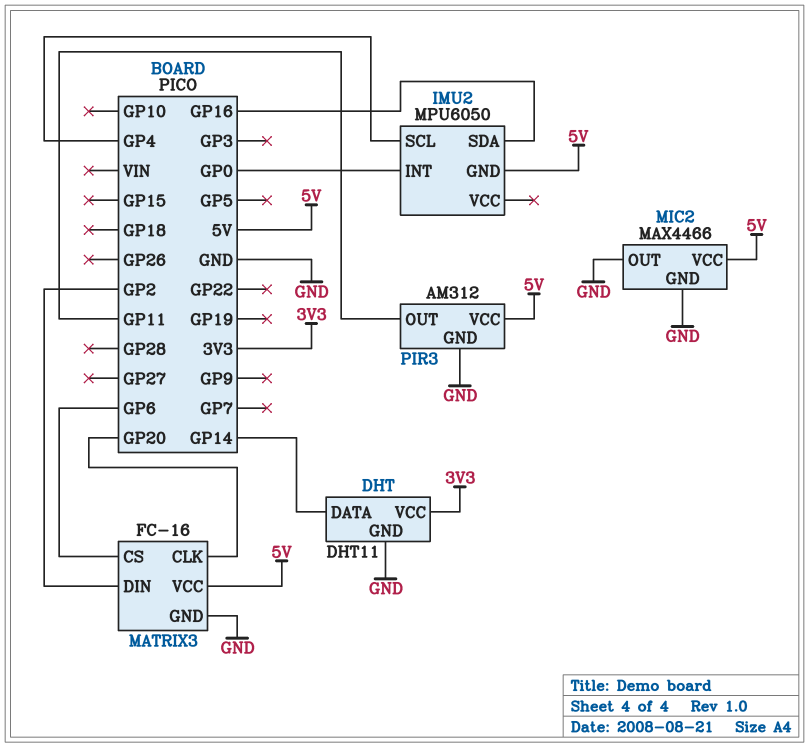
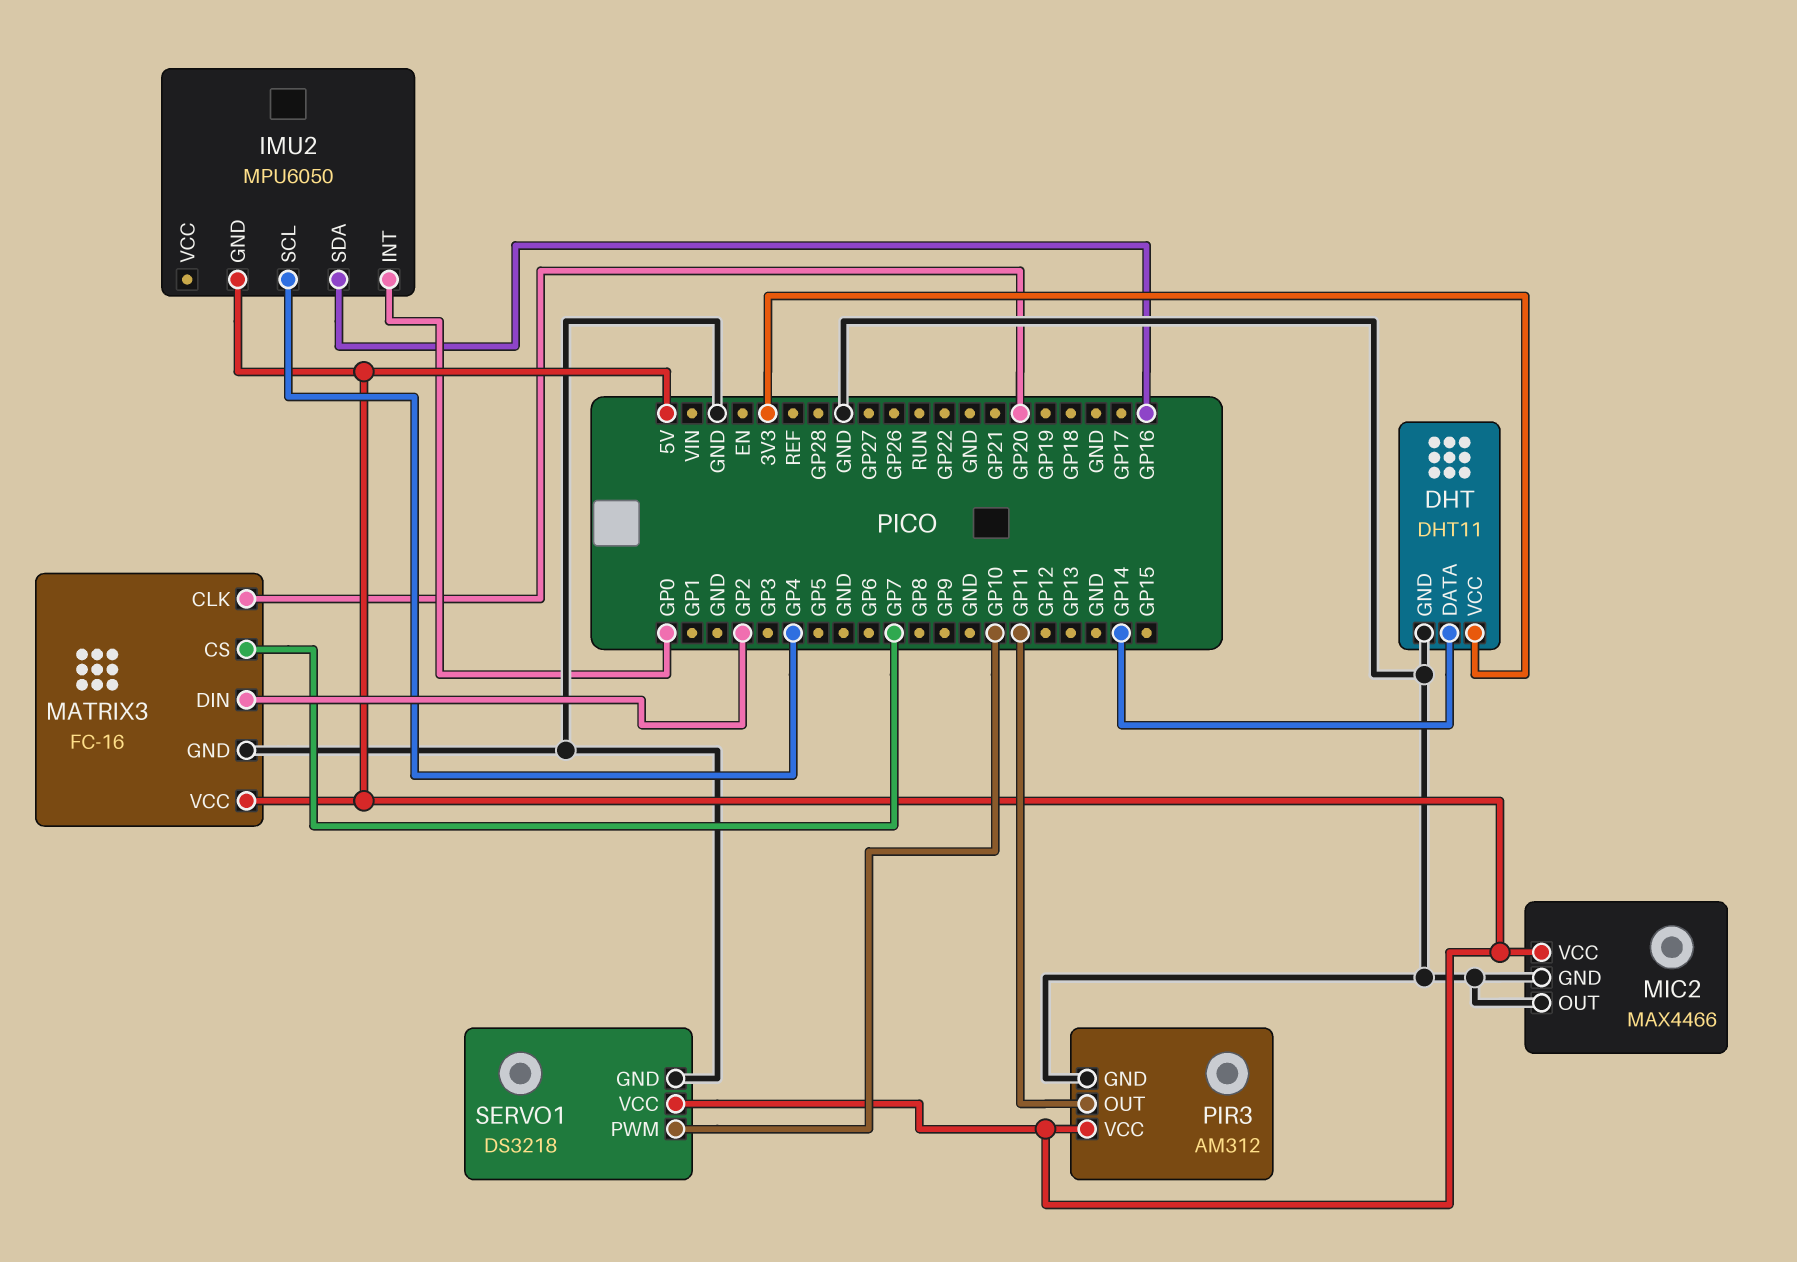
MATRIX3 pin CS: GP6 -> GP7
SERVO1: none -> DS3218
SERVO1 pin GND: none -> GND
SERVO1 pin PWM: none -> GP10
SERVO1 pin VCC: none -> 5V

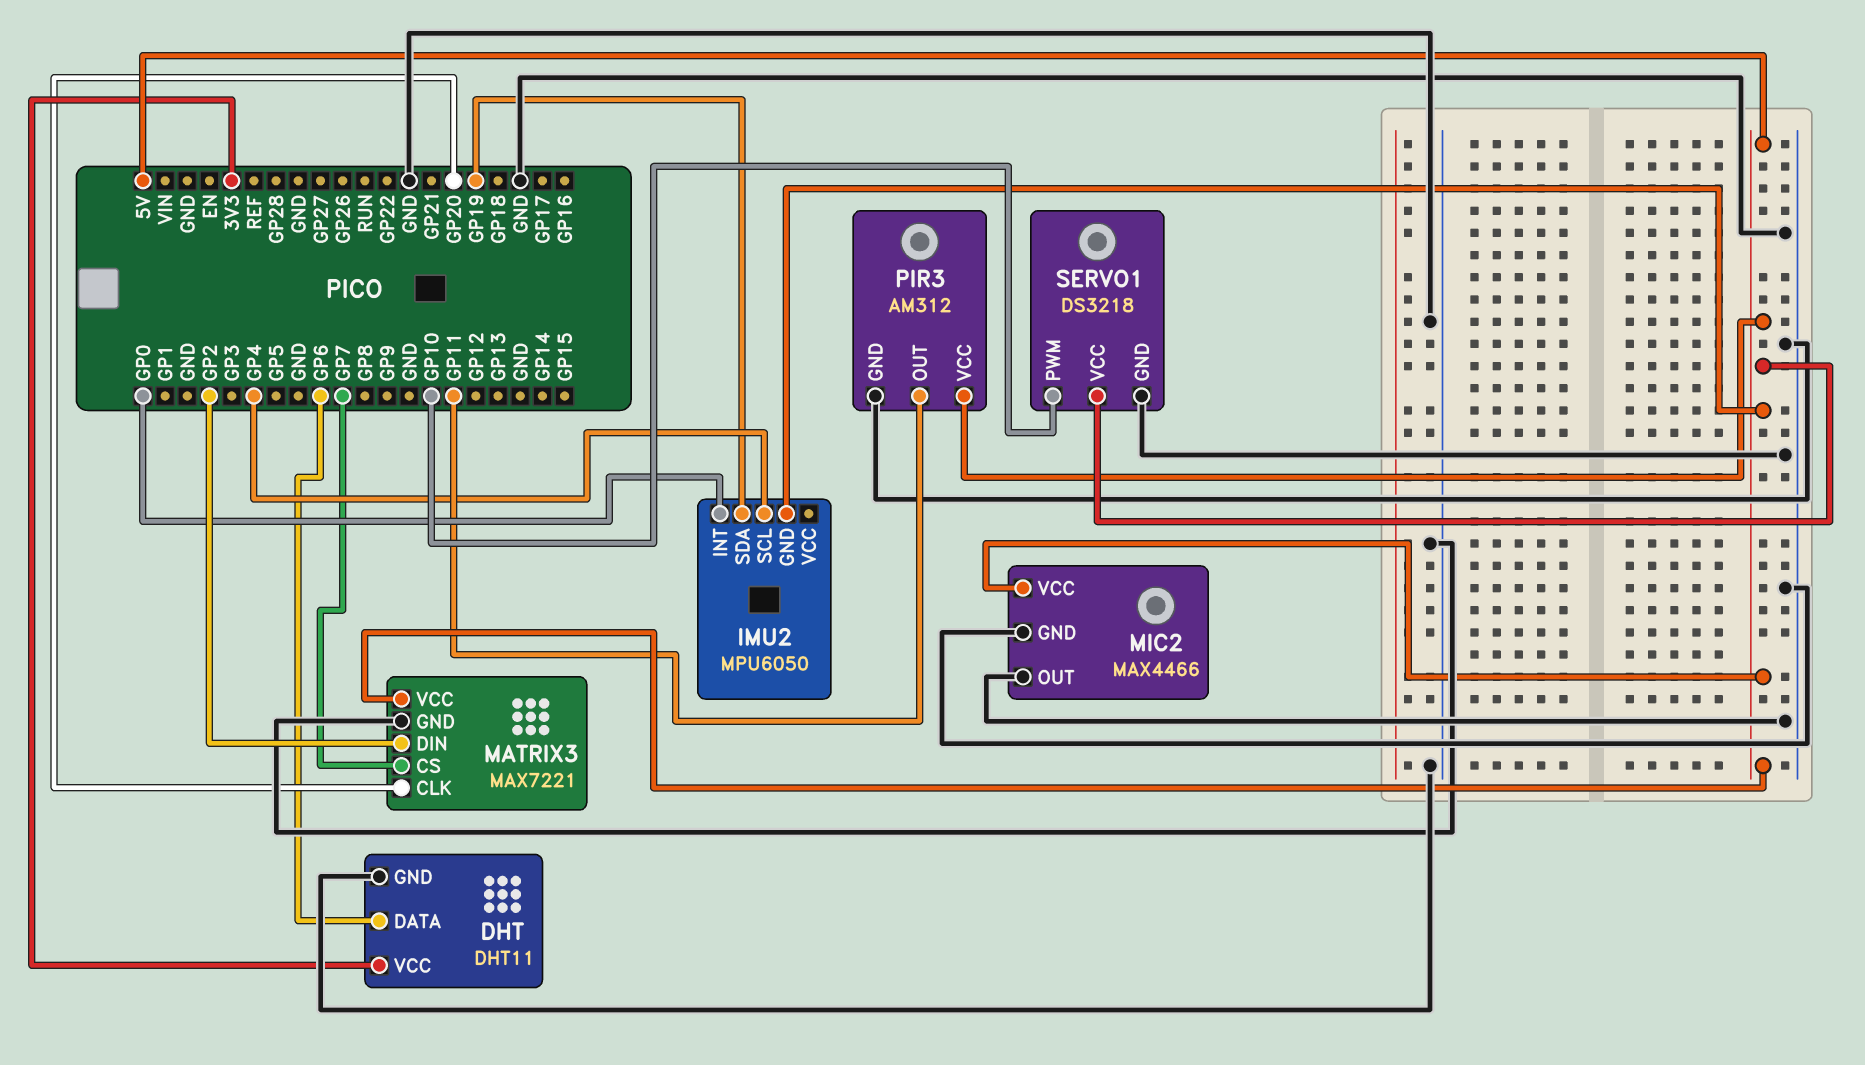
DHT pin DATA: GP14 -> GP6
IMU2 pin SDA: GP16 -> GP19
MATRIX3: FC-16 -> MAX7221

